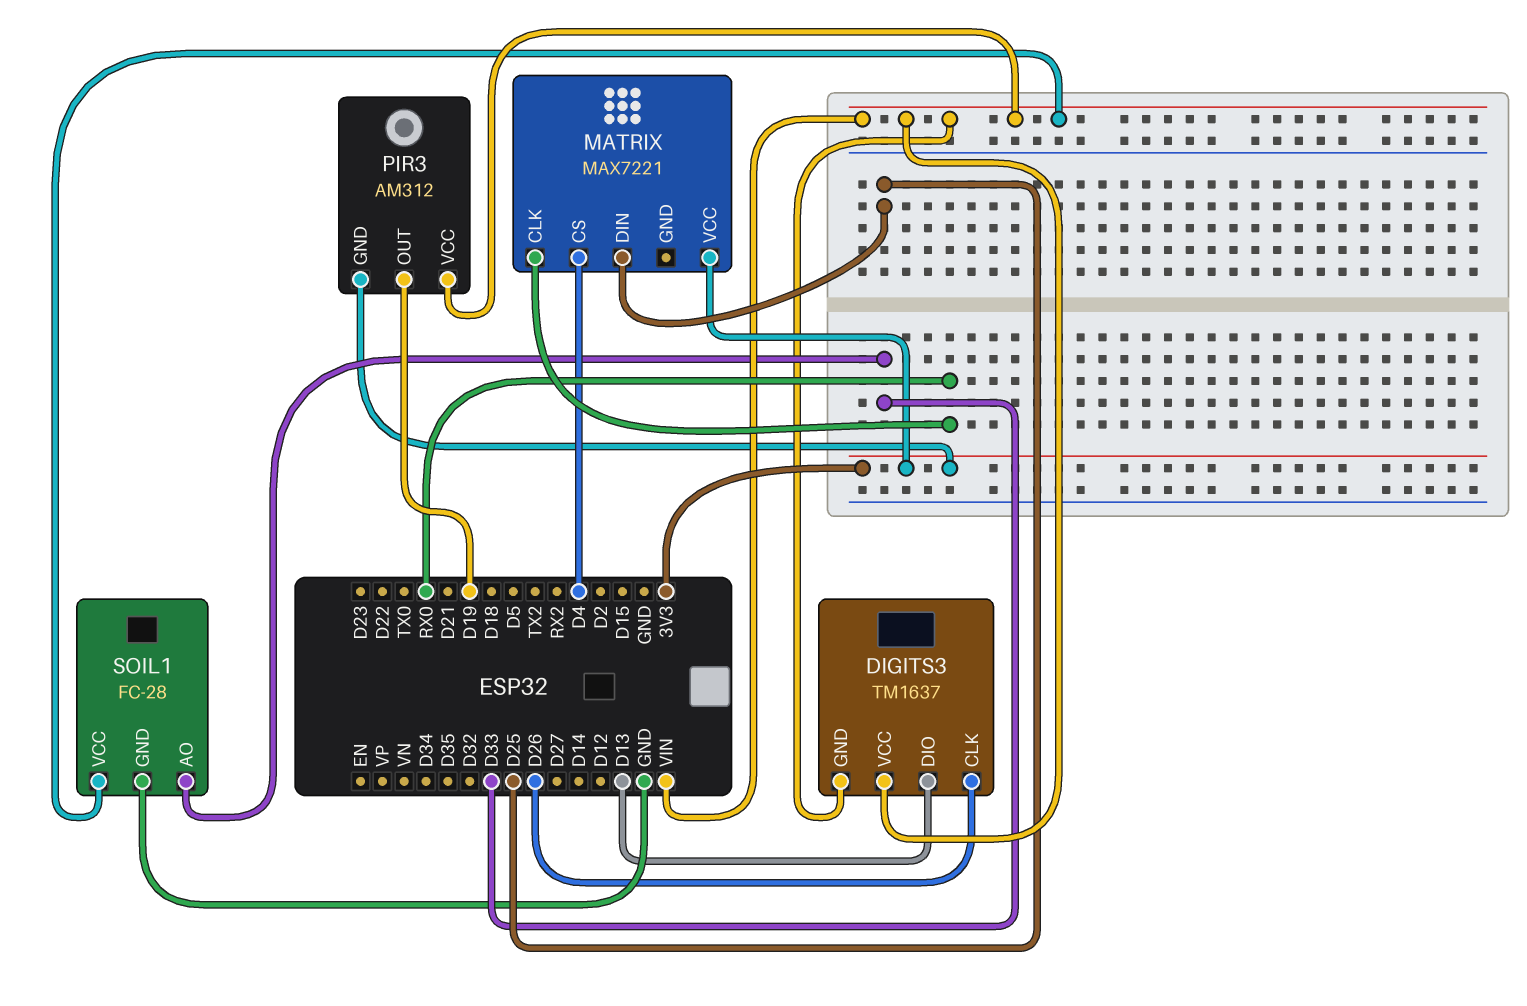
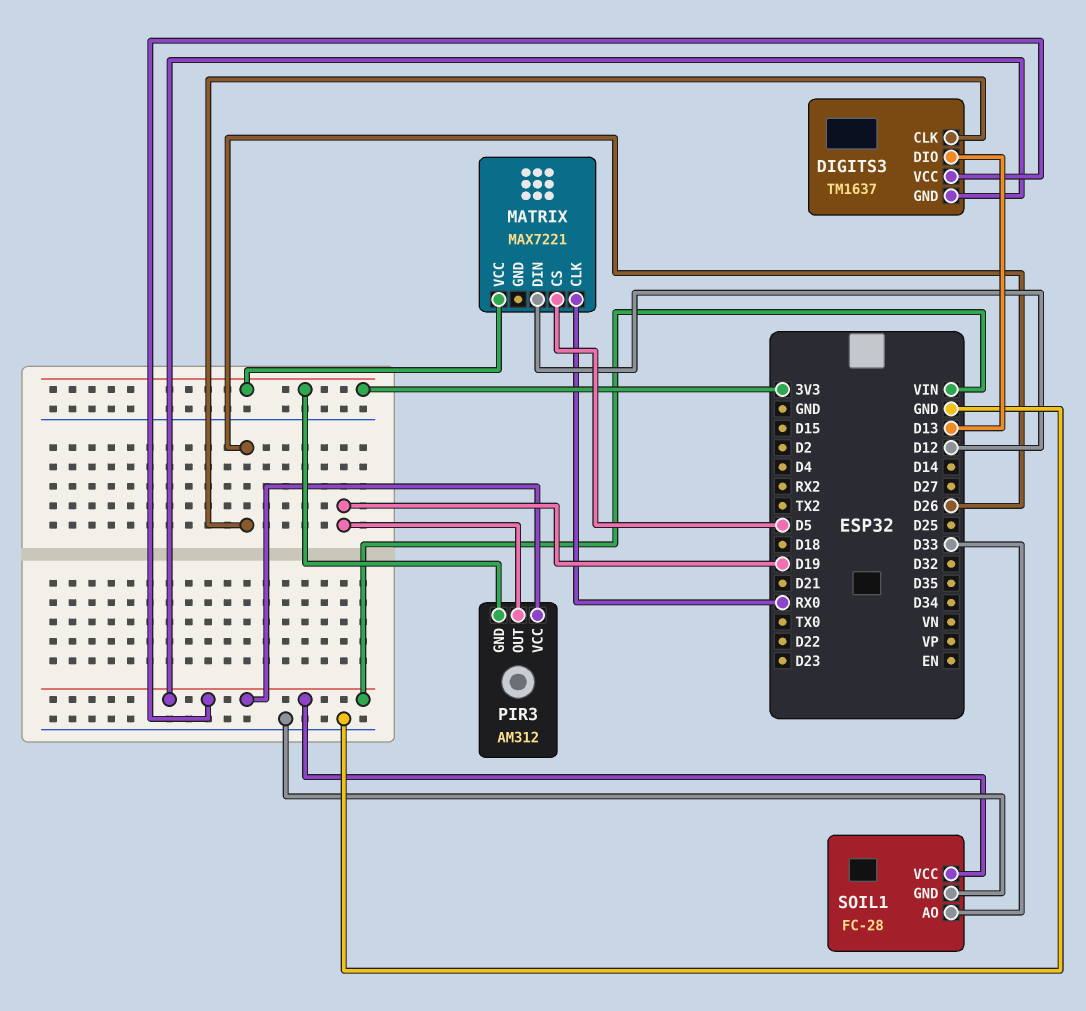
MATRIX pin CS: D4 -> D5
MATRIX pin DIN: D25 -> D12

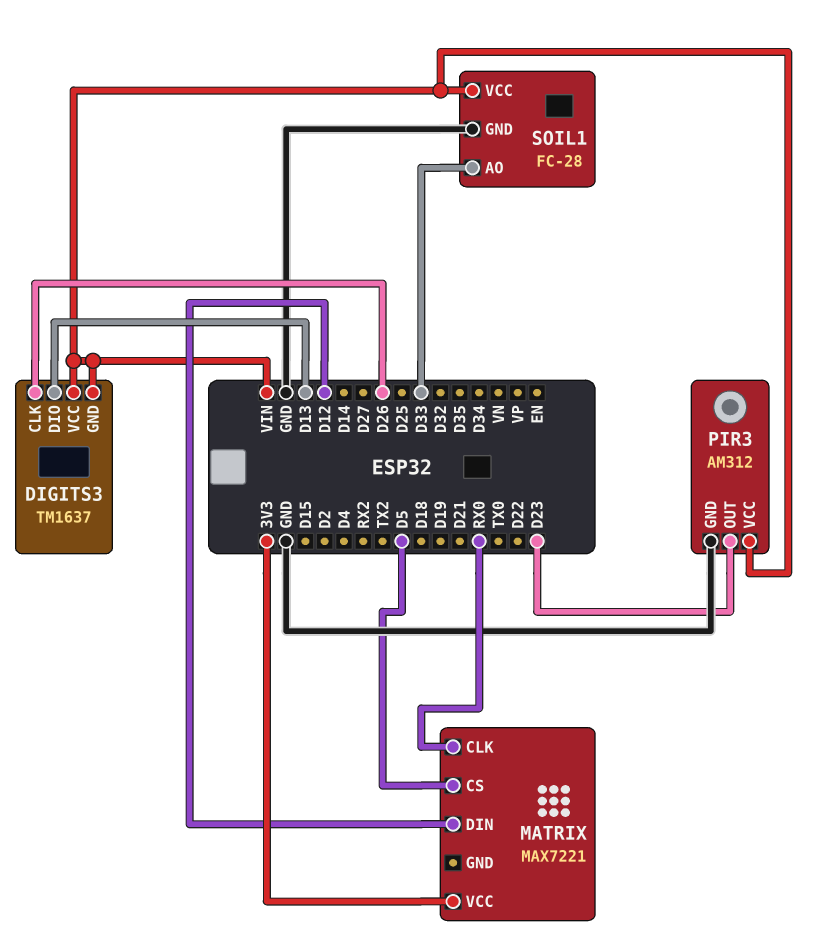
PIR3 pin GND: 3V3 -> GND
PIR3 pin OUT: D19 -> D23

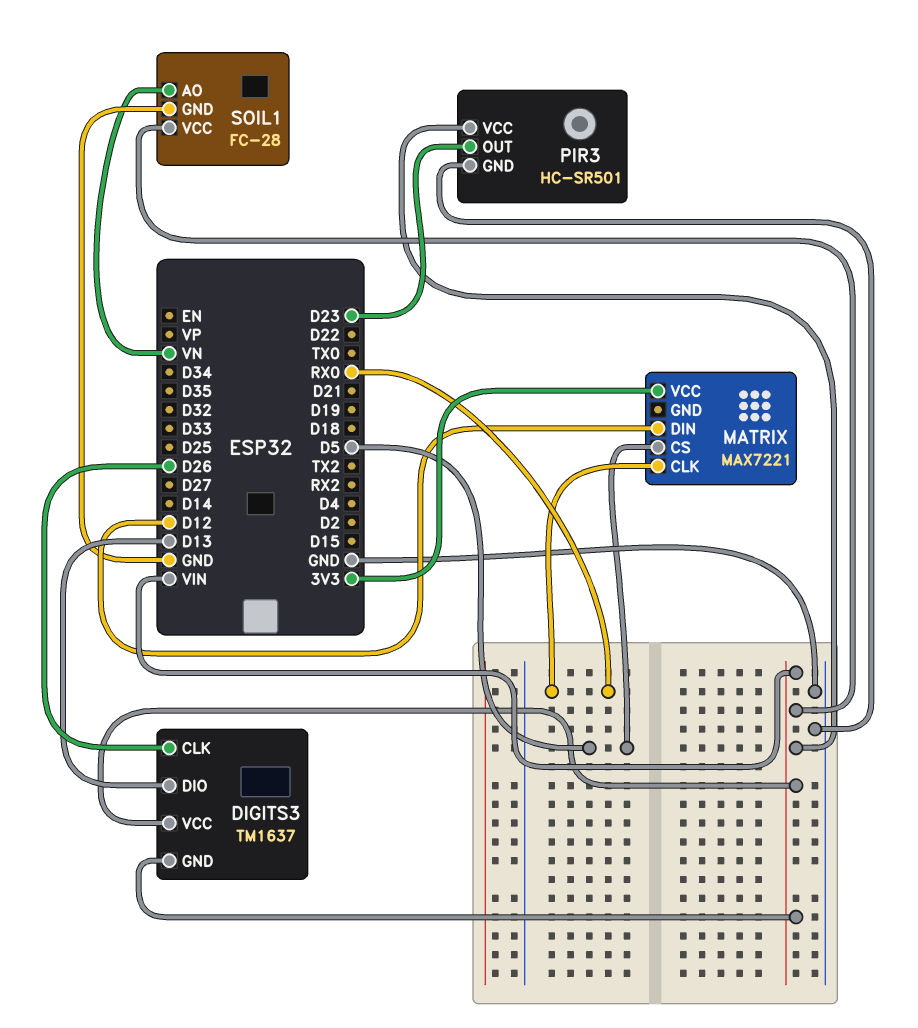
PIR3: AM312 -> HC-SR501
SOIL1 pin AO: D33 -> VN

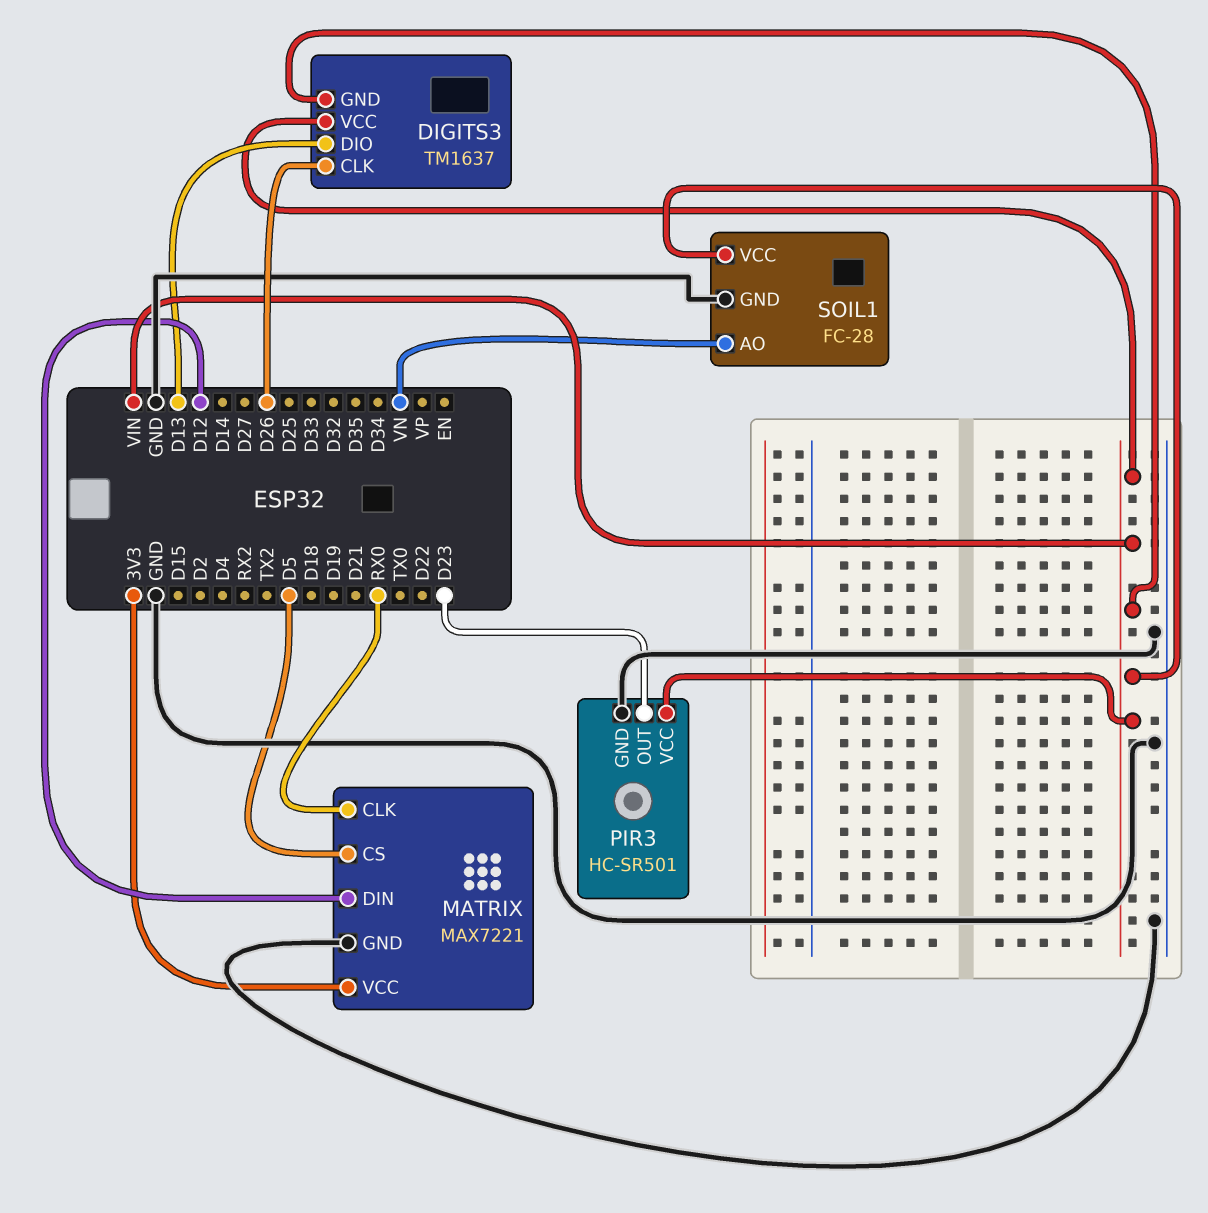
MATRIX pin GND: none -> GND

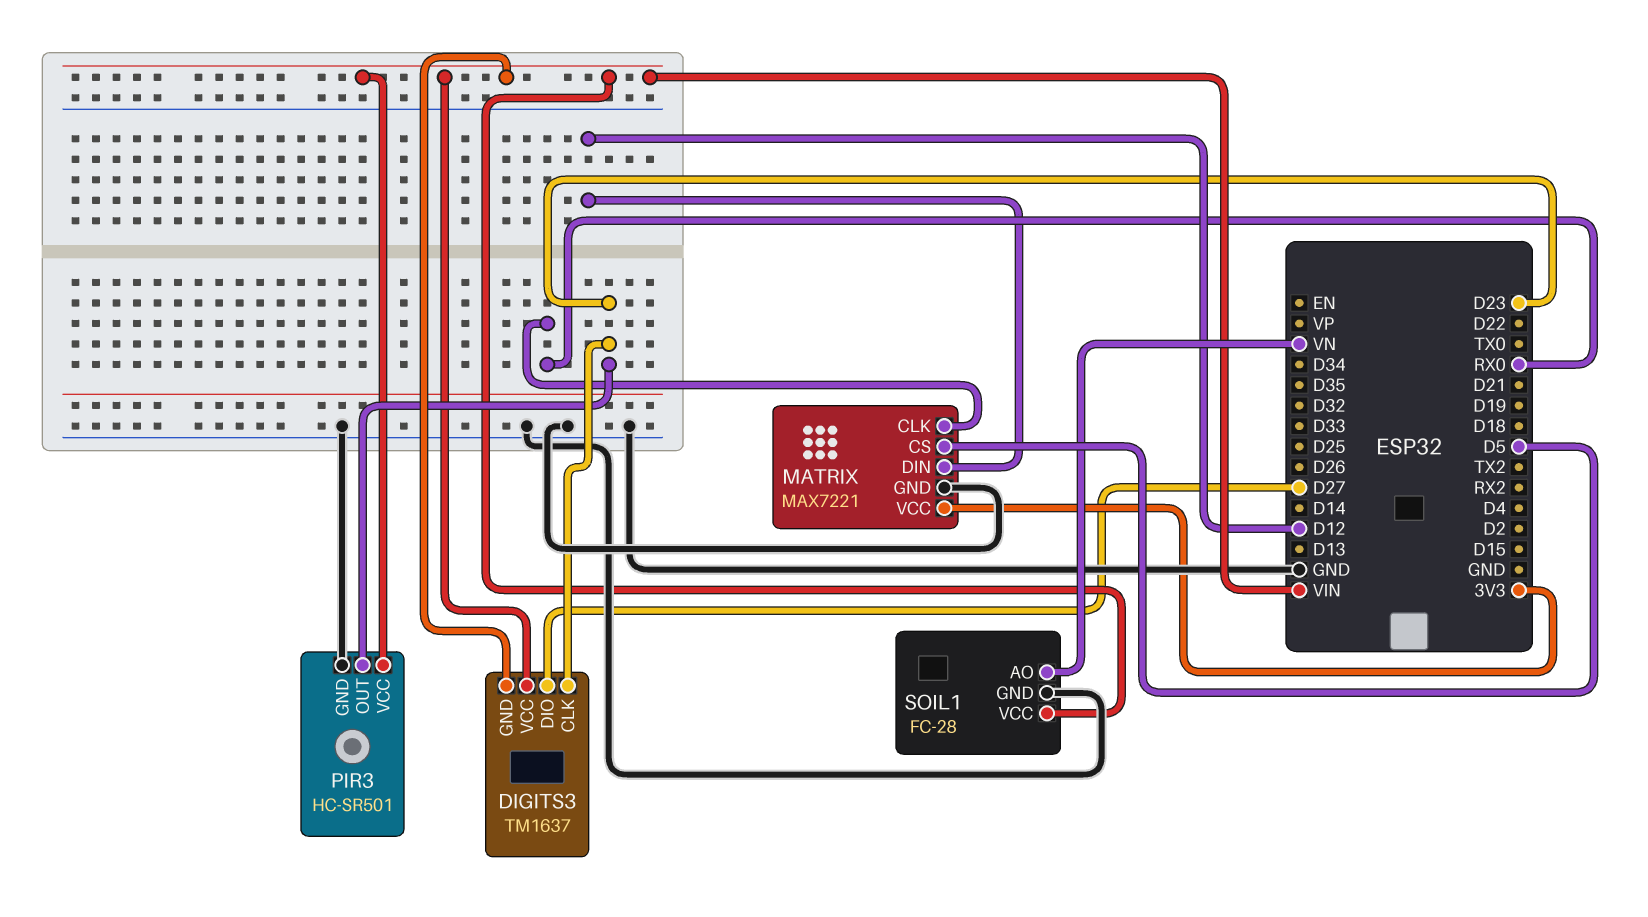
DIGITS3 pin CLK: D26 -> D23
DIGITS3 pin DIO: D13 -> D27

